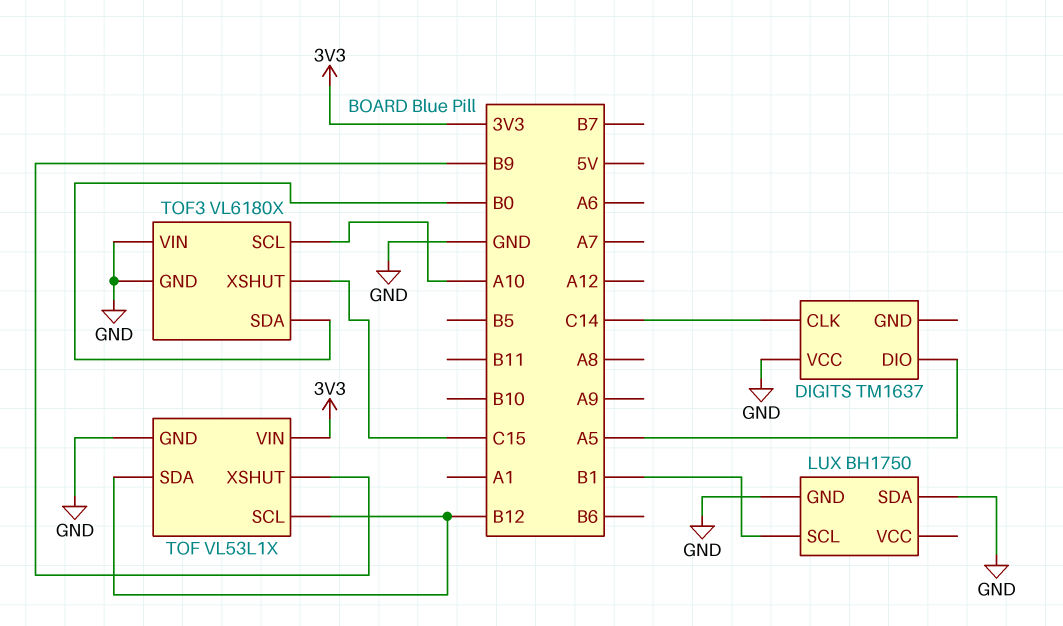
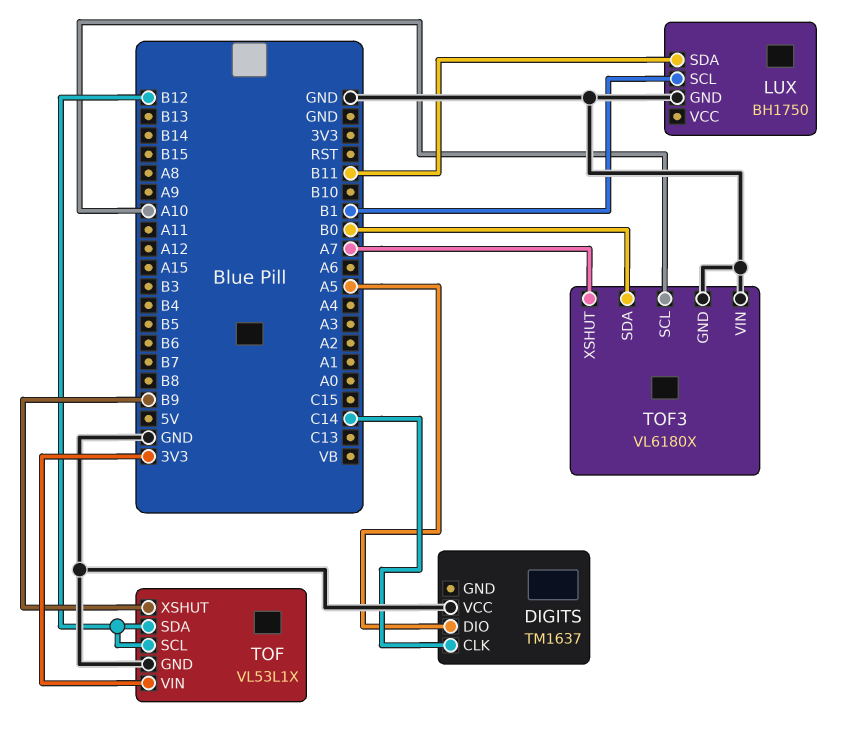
LUX pin SDA: GND -> B11
TOF3 pin XSHUT: C15 -> A7

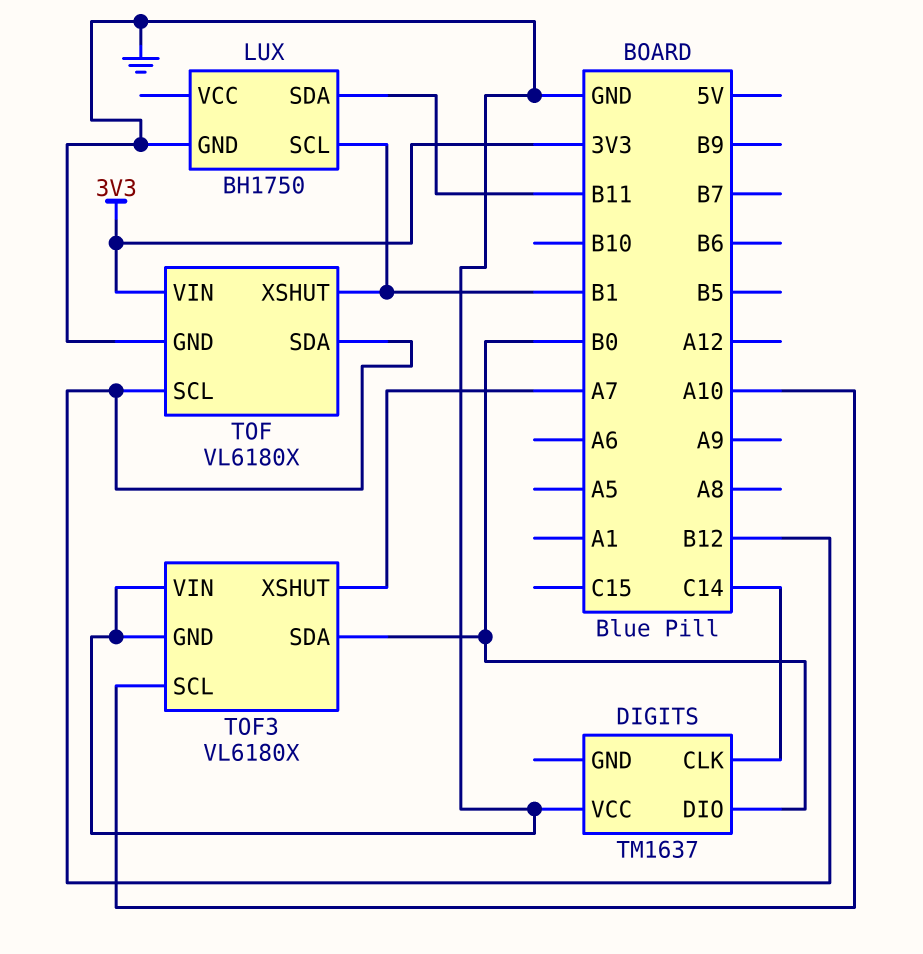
DIGITS pin DIO: A5 -> B0
TOF: VL53L1X -> VL6180X
TOF pin XSHUT: B9 -> B1

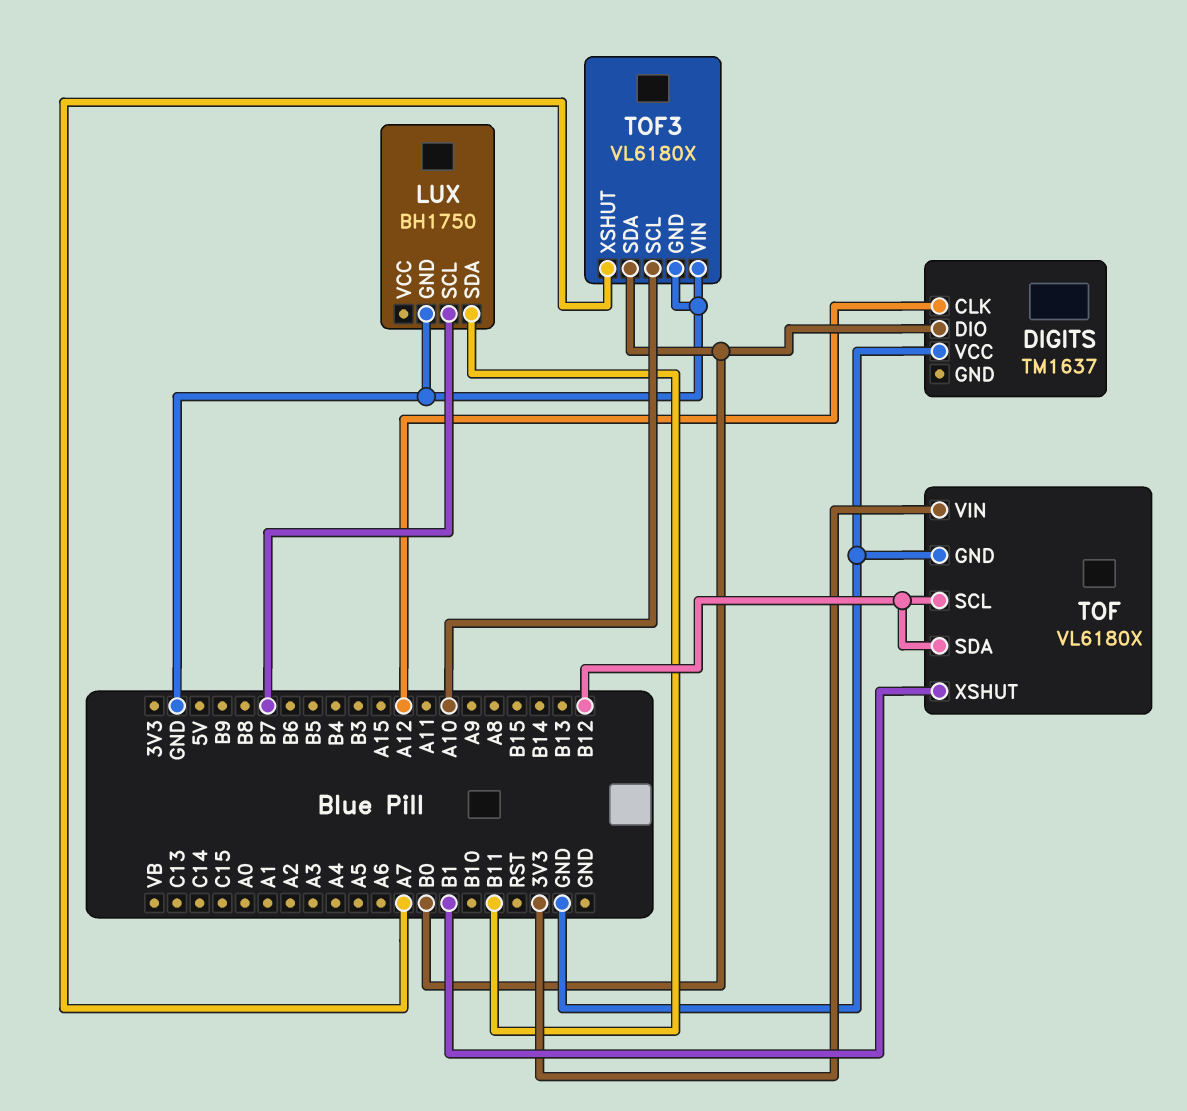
DIGITS pin CLK: C14 -> A12
LUX pin SCL: B1 -> B7

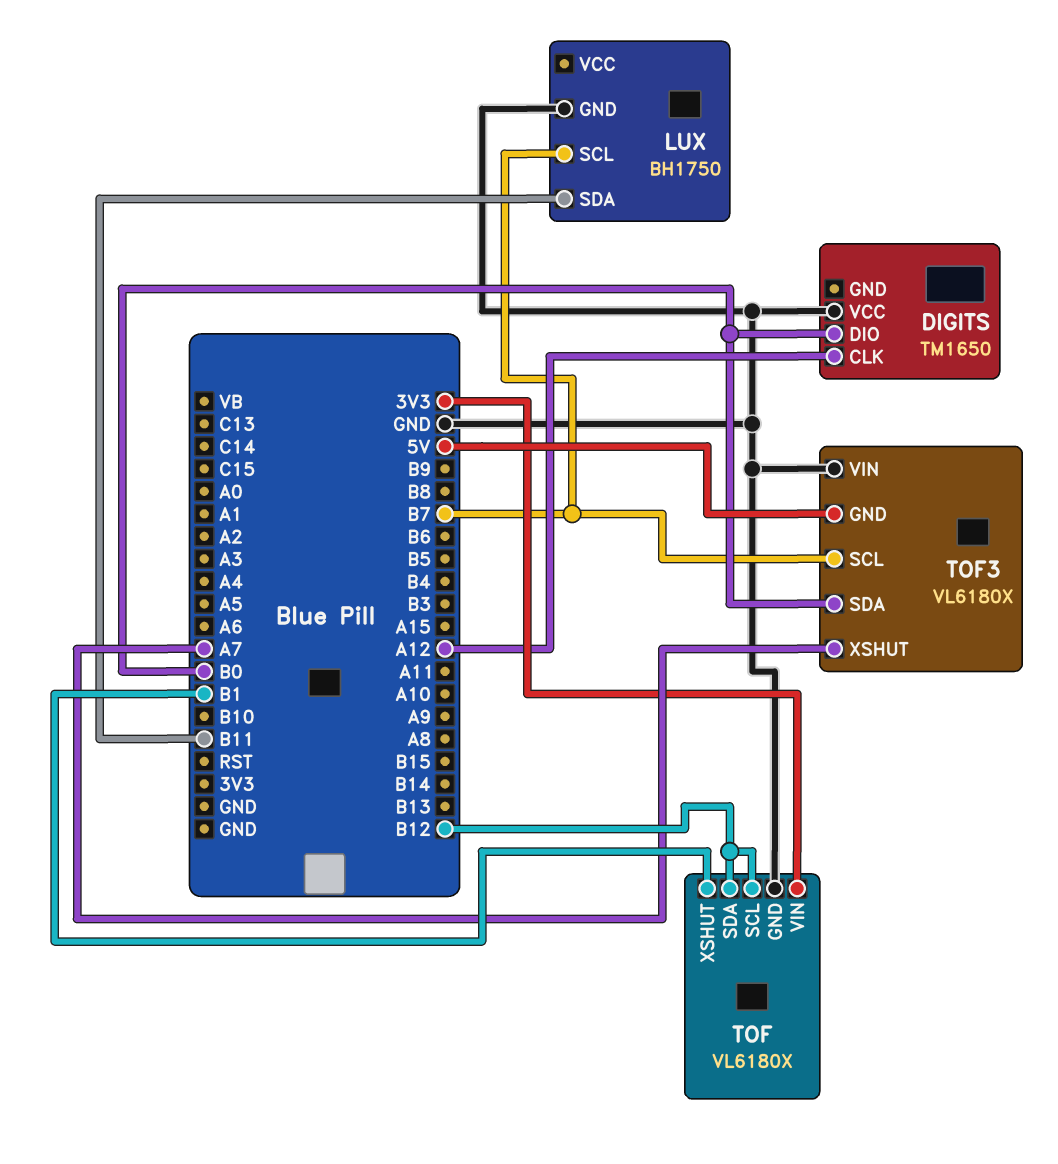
DIGITS: TM1637 -> TM1650
TOF3 pin GND: GND -> 5V
TOF3 pin SCL: A10 -> B7

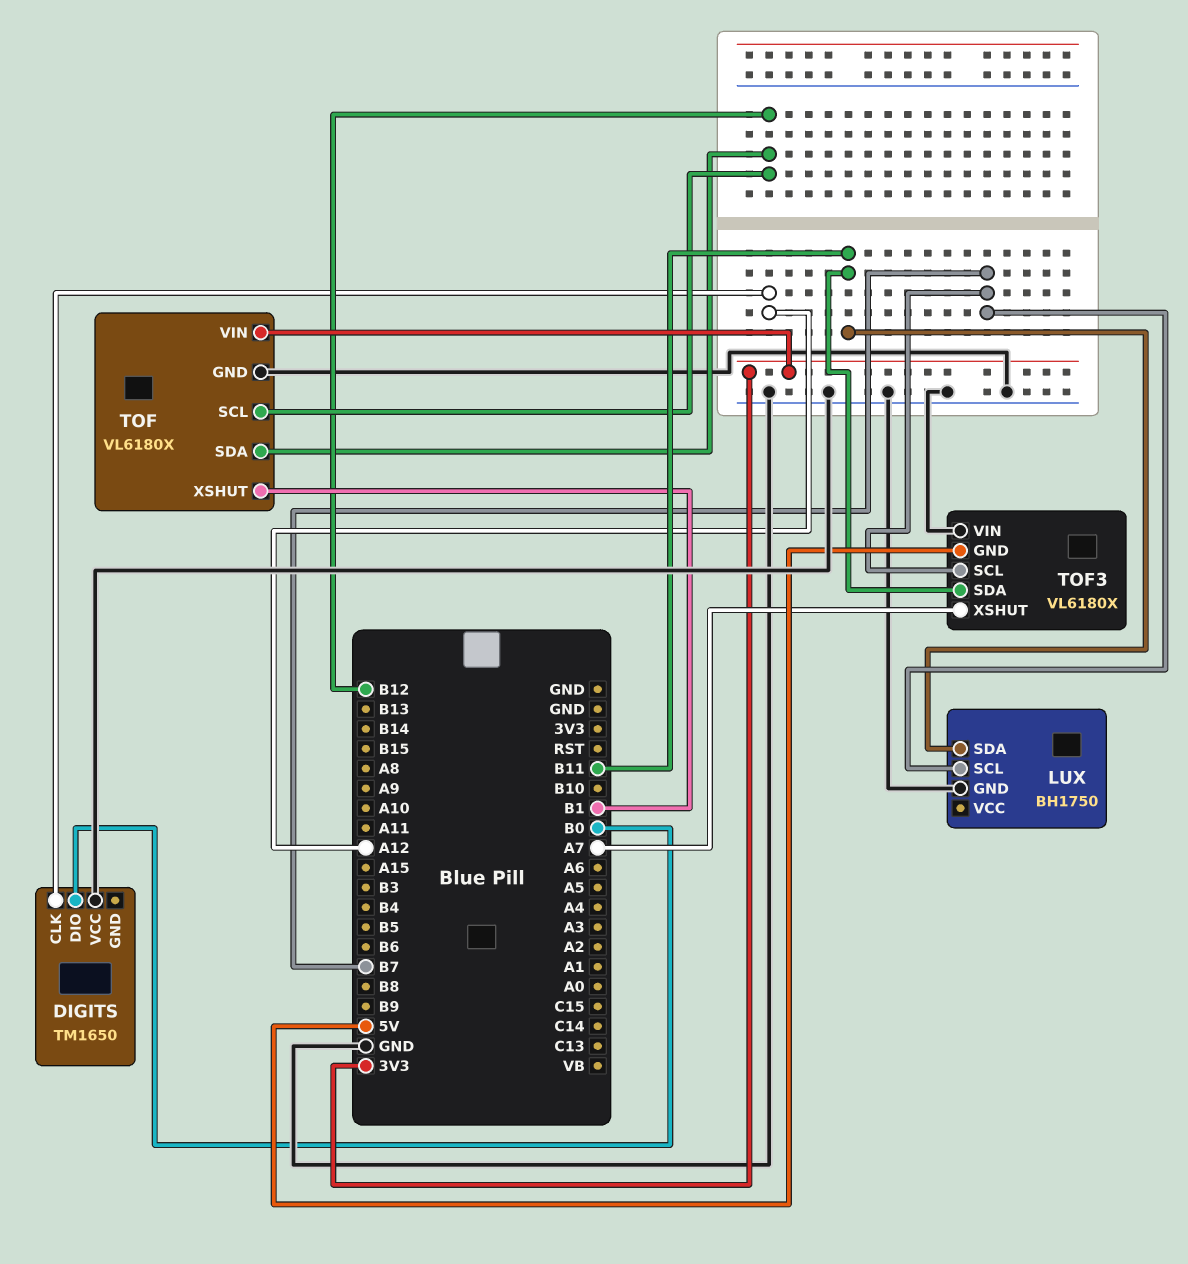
TOF3 pin SDA: B0 -> B11

